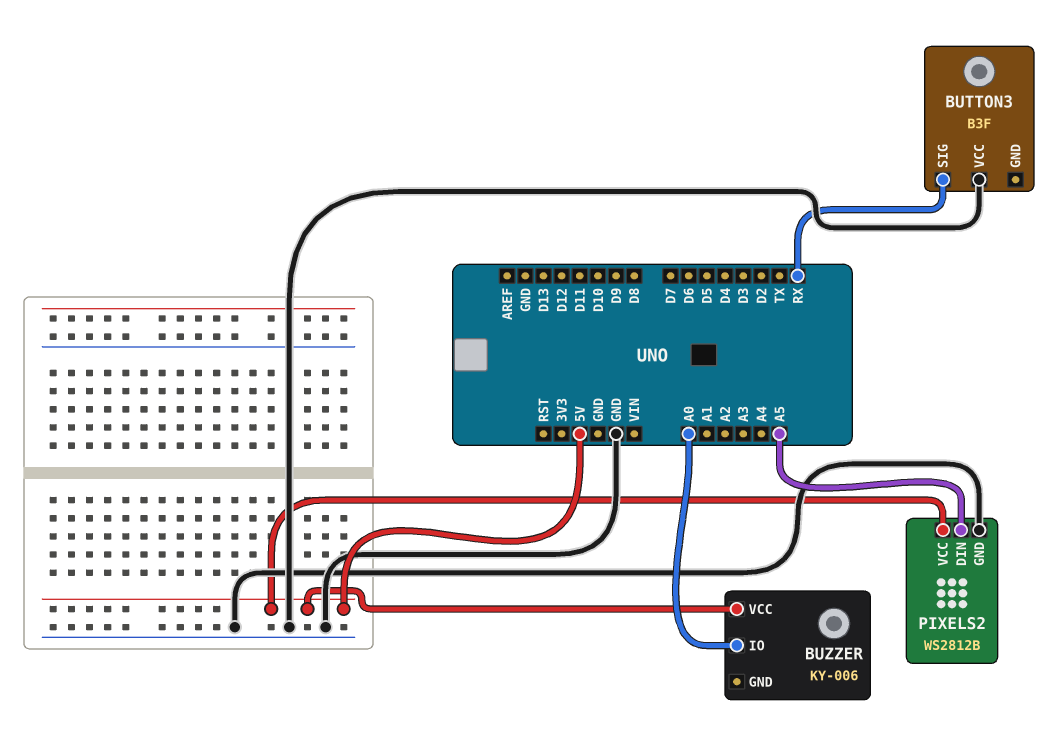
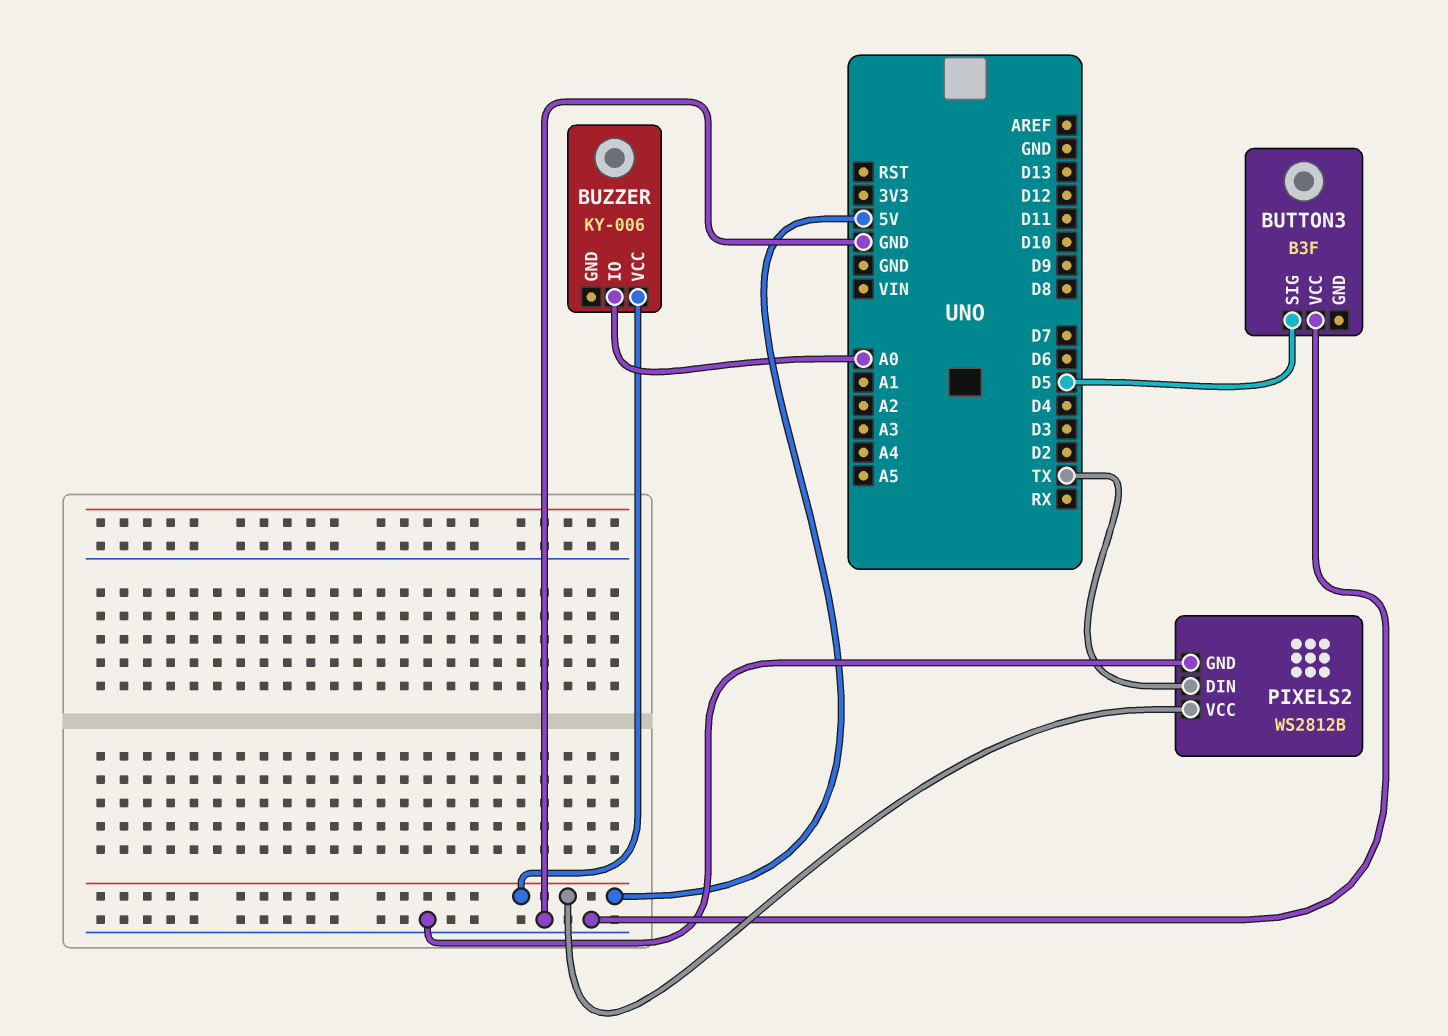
BUTTON3 pin SIG: RX -> D5
PIXELS2 pin DIN: A5 -> TX

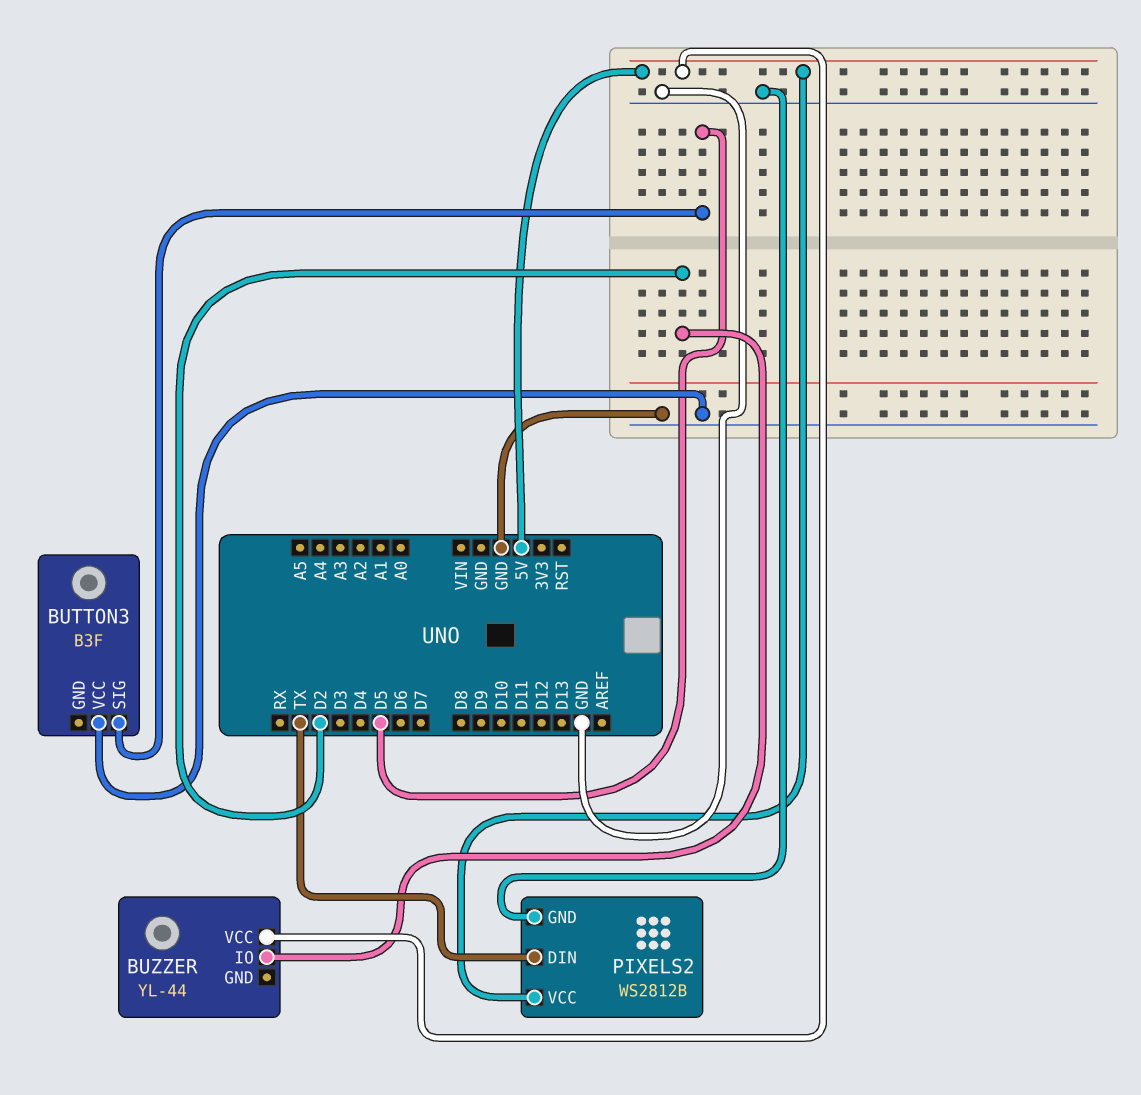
BUZZER: KY-006 -> YL-44
BUZZER pin IO: A0 -> D2

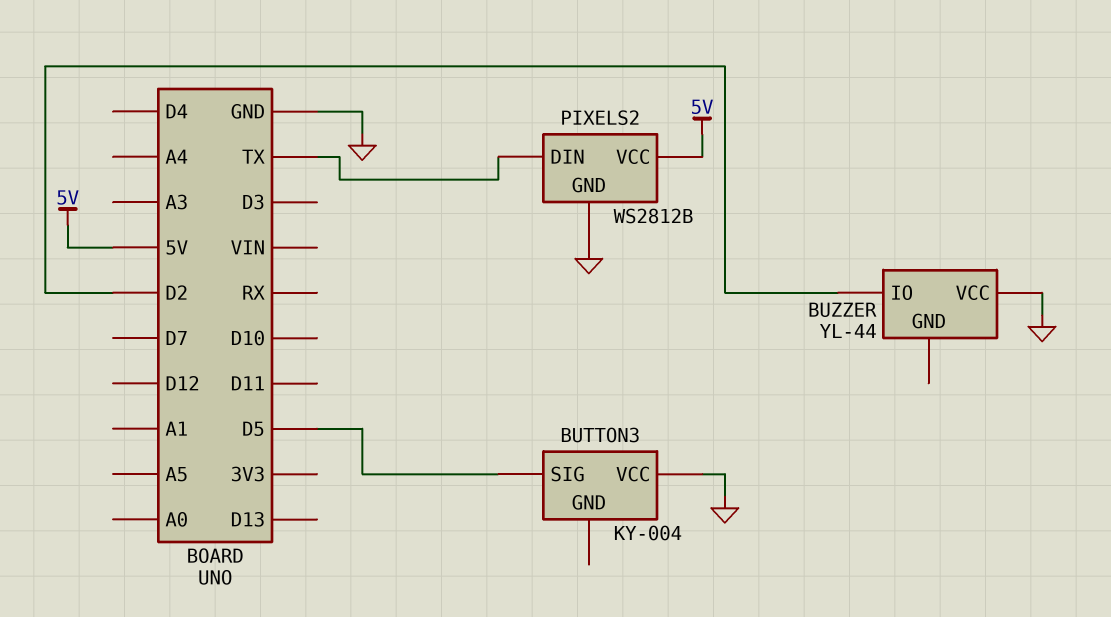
BUTTON3: B3F -> KY-004
BUZZER pin VCC: 5V -> GND

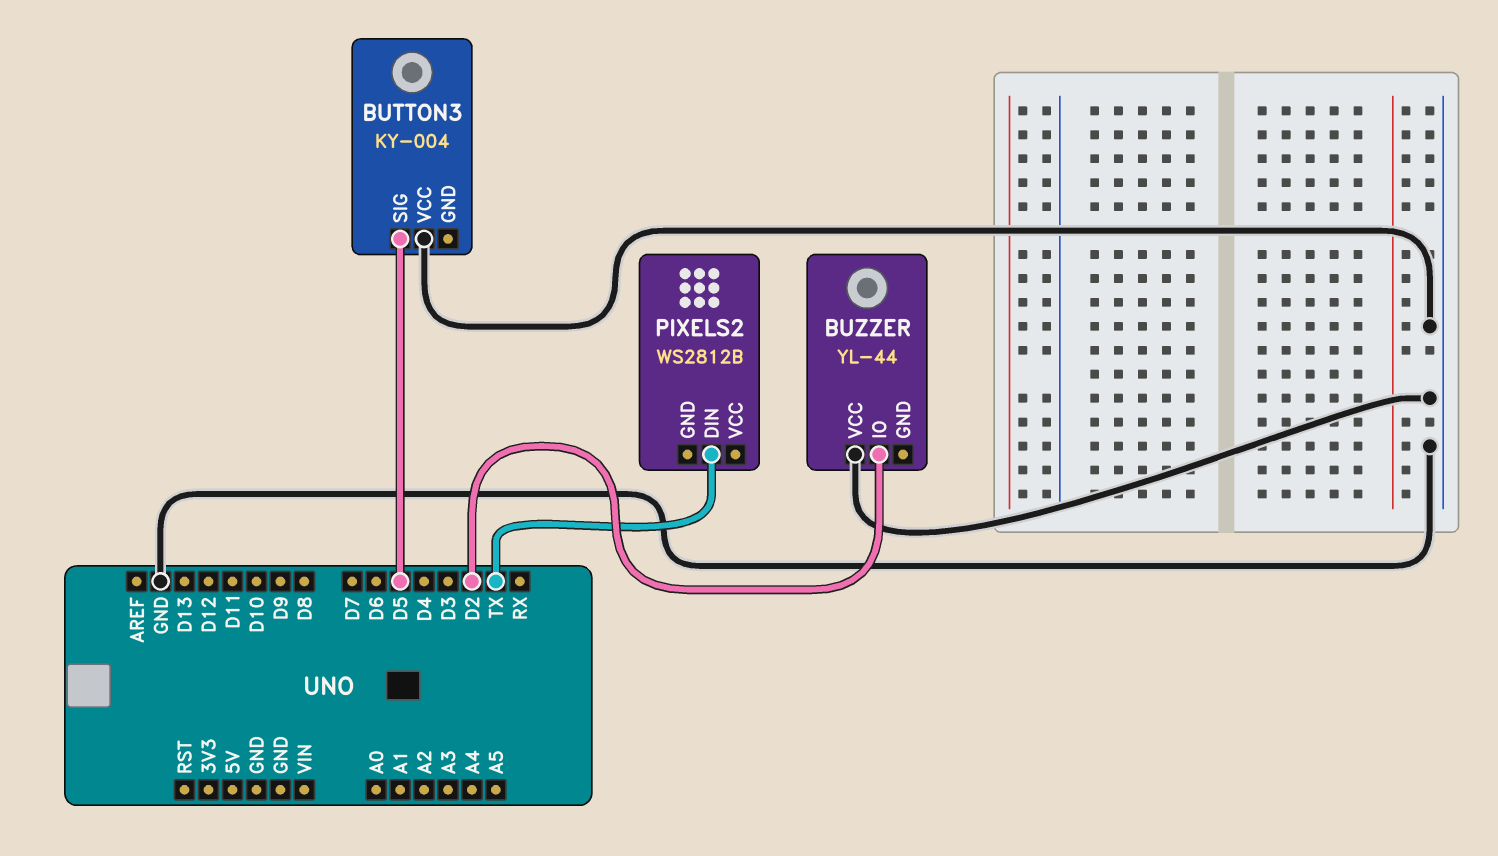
PIXELS2 pin GND: GND -> none
PIXELS2 pin VCC: 5V -> none

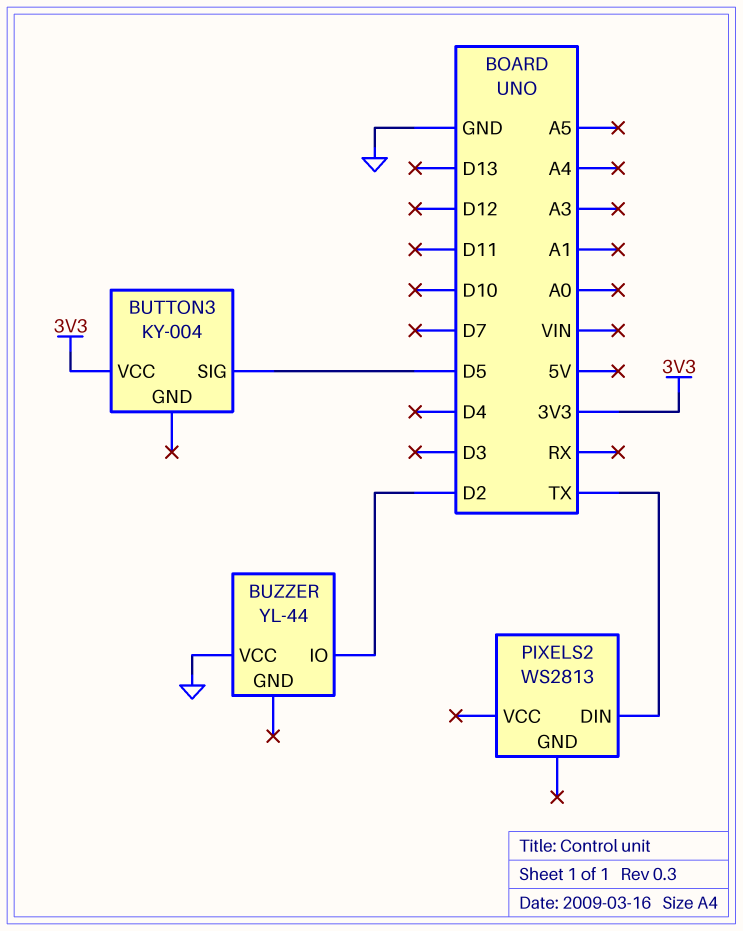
BUTTON3 pin VCC: GND -> 3V3
PIXELS2: WS2812B -> WS2813

